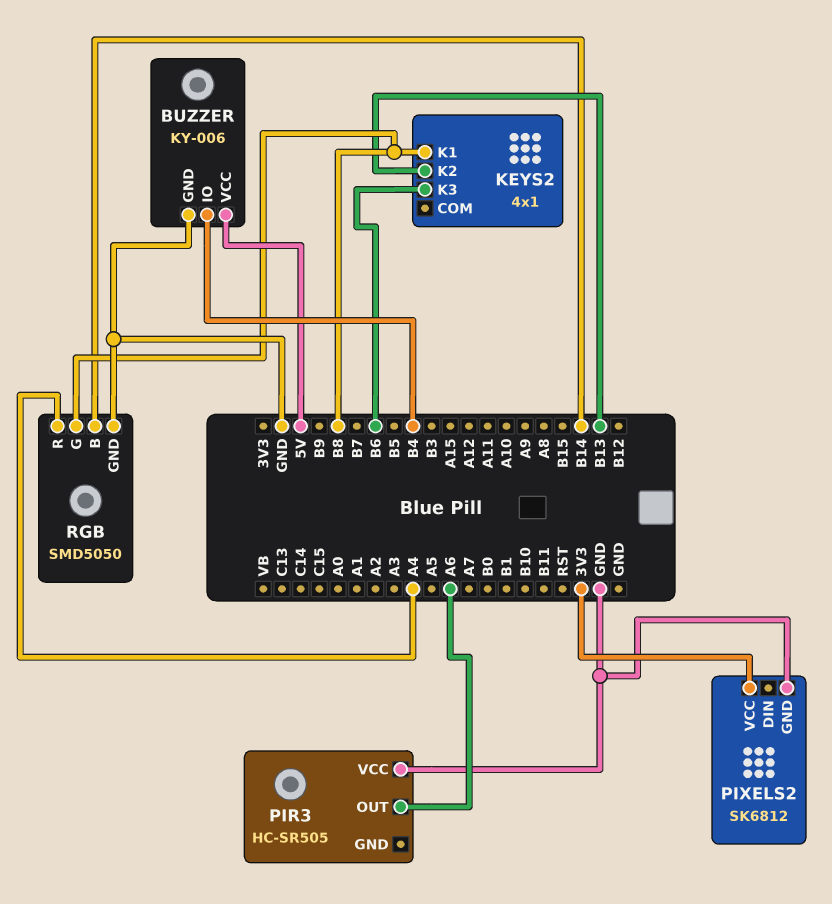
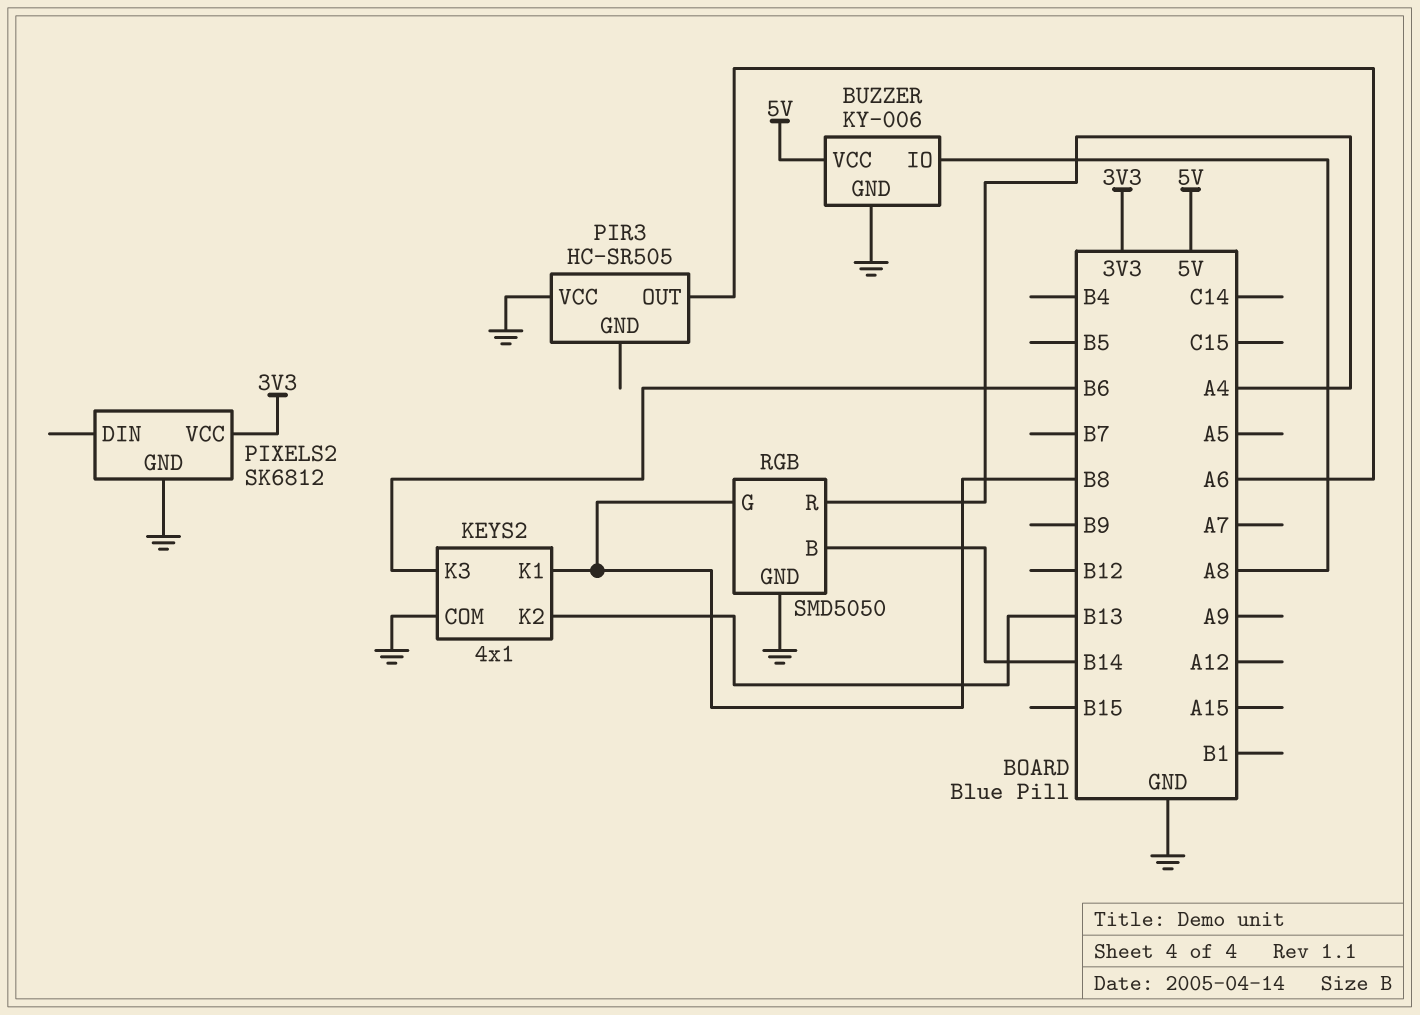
BUZZER pin IO: B4 -> A8
KEYS2 pin COM: none -> GND

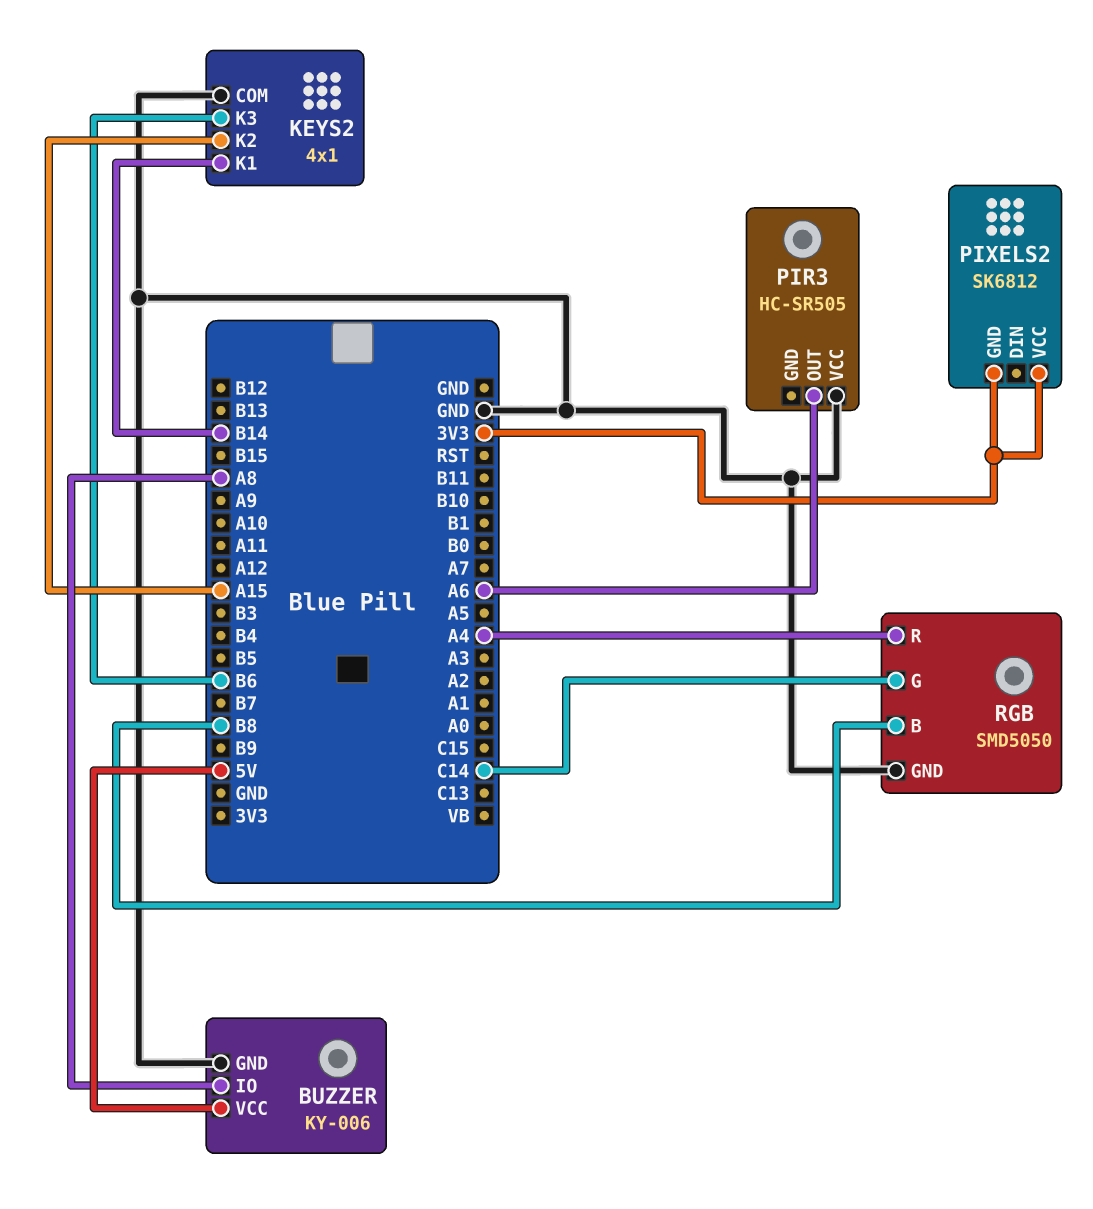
KEYS2 pin K1: B8 -> B14
KEYS2 pin K2: B13 -> A15
PIXELS2 pin GND: GND -> 3V3
RGB pin B: B14 -> B8
RGB pin G: B8 -> C14

